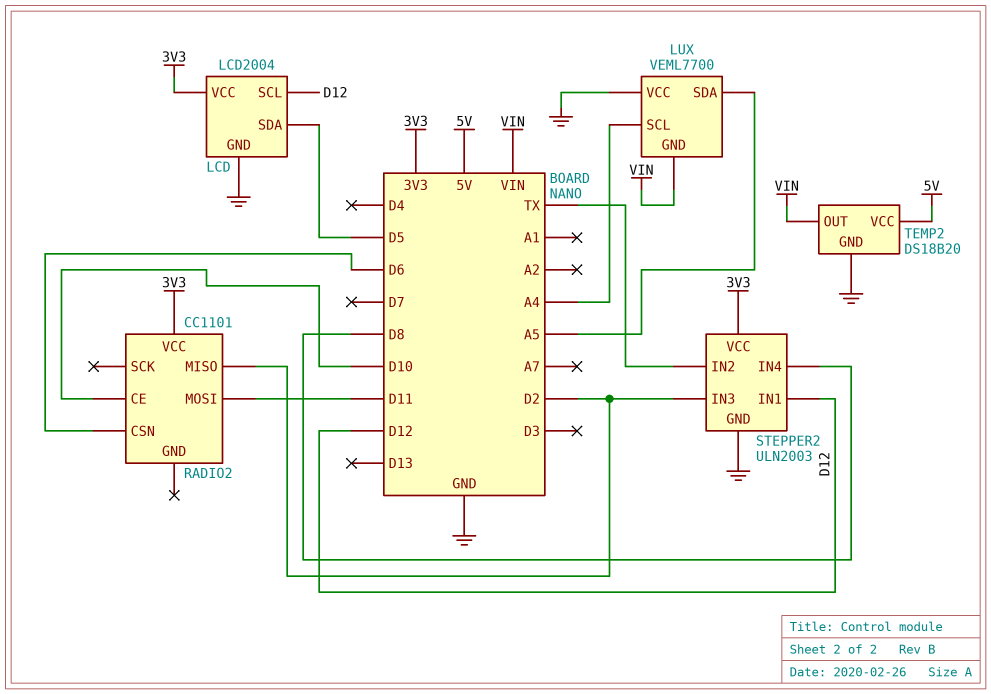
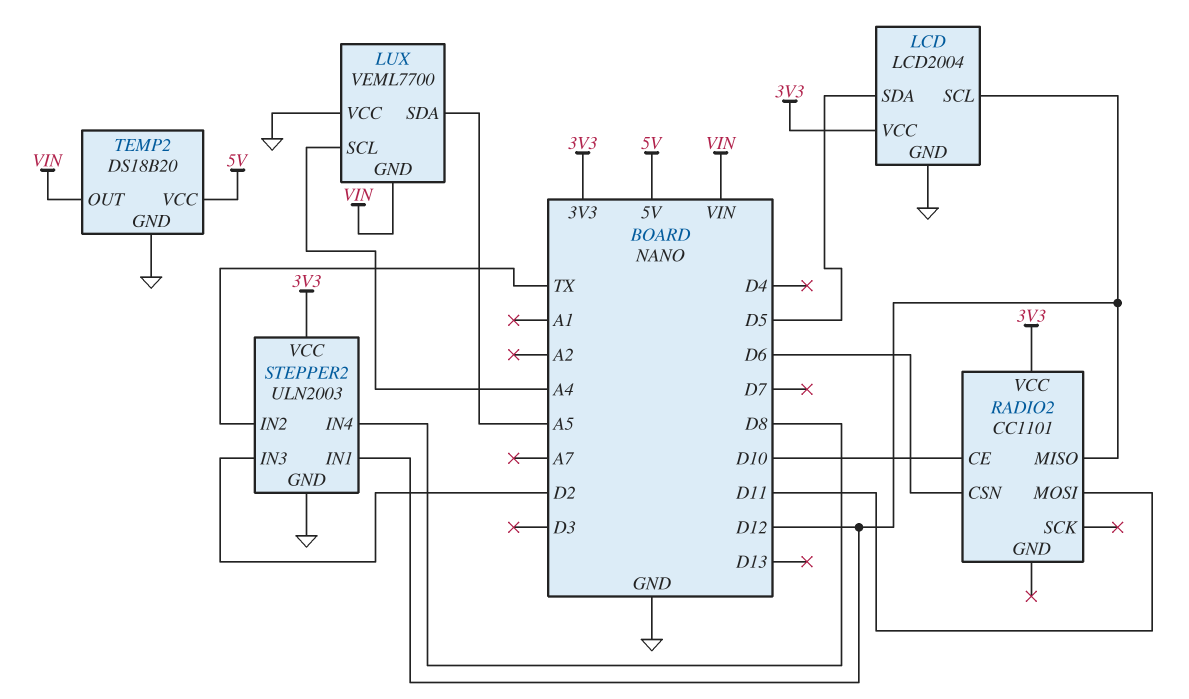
RADIO2 pin MISO: D2 -> D12

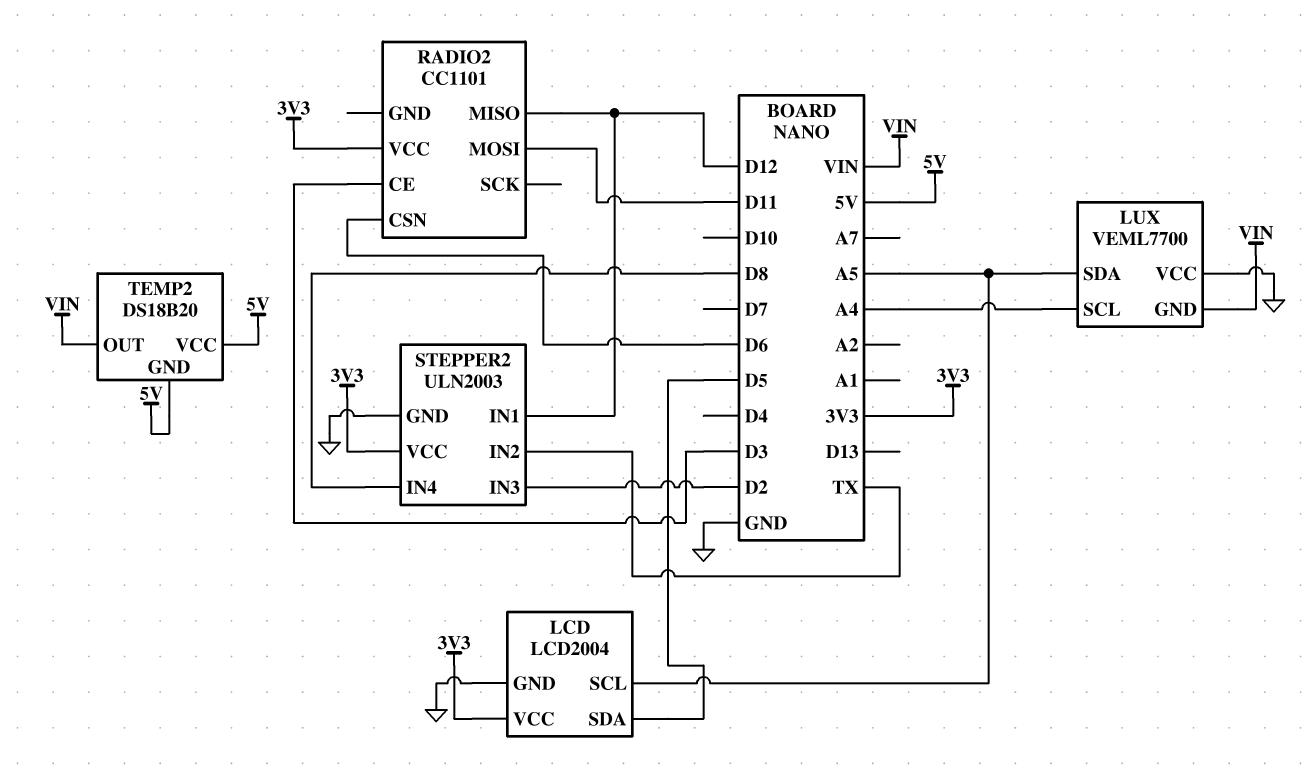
LCD pin SCL: D12 -> A5
RADIO2 pin CE: D10 -> D3
TEMP2 pin GND: GND -> 5V

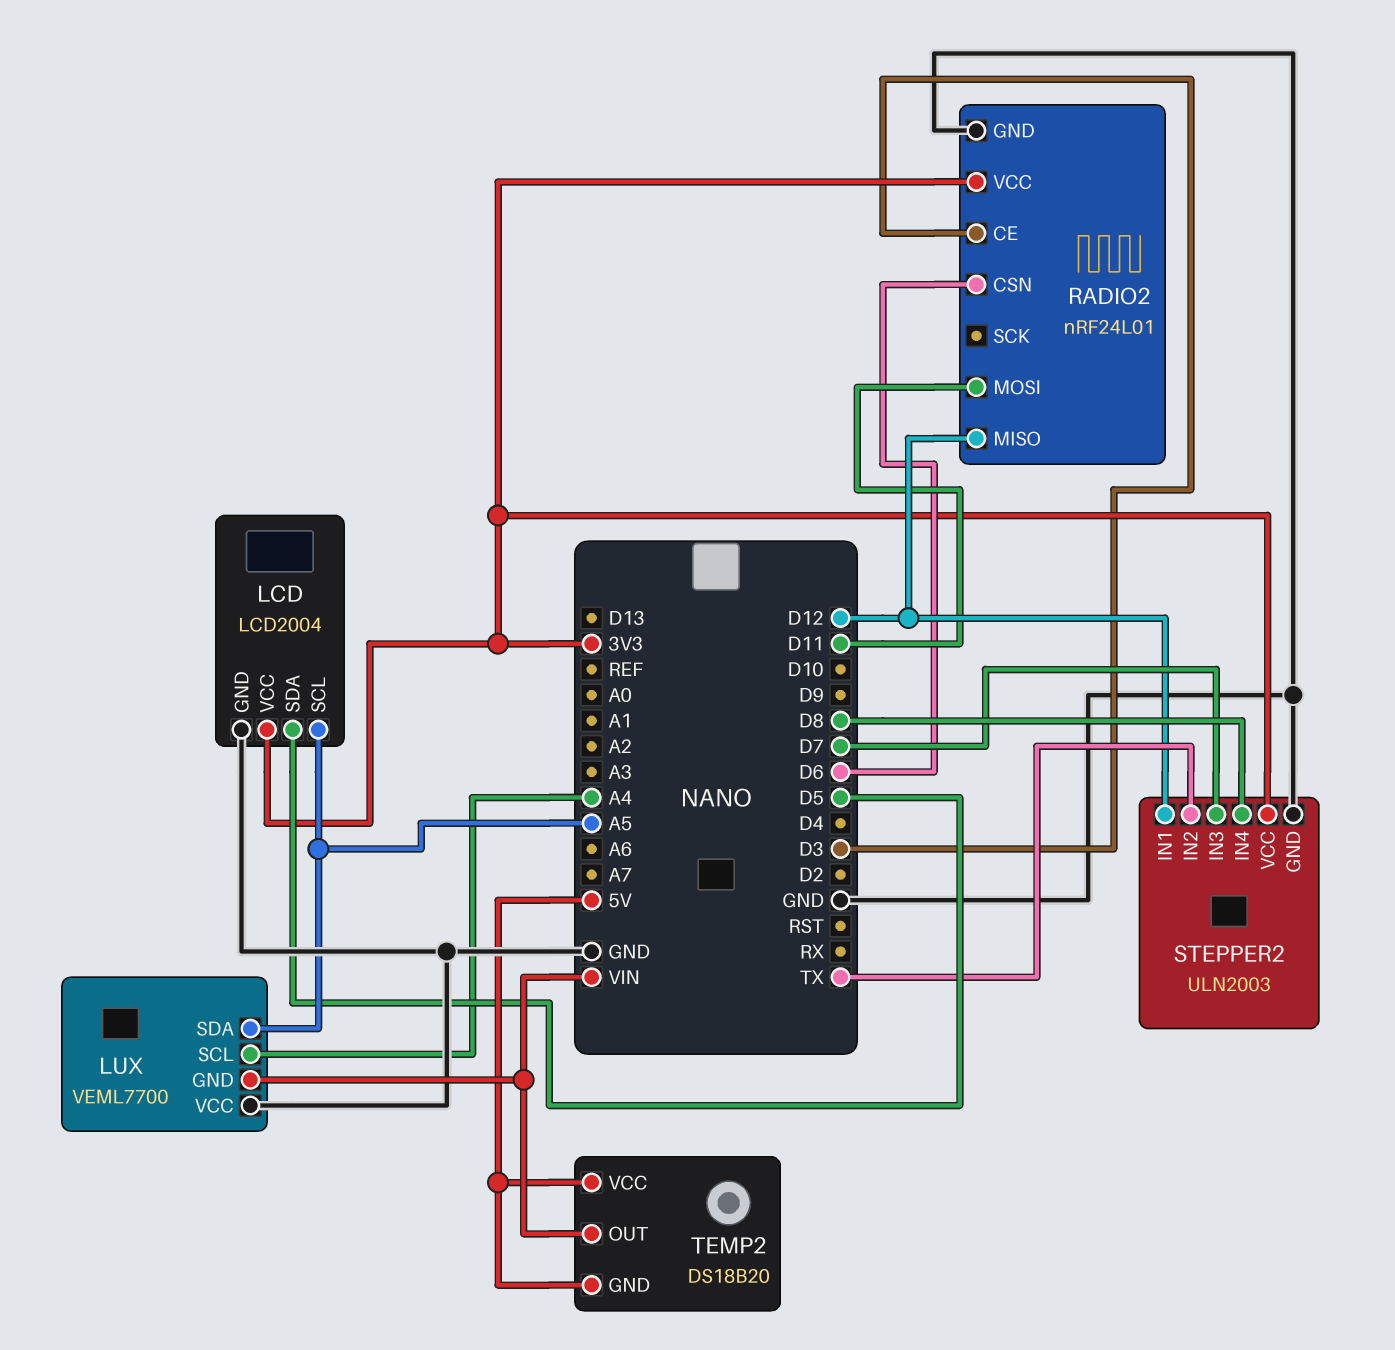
RADIO2: CC1101 -> nRF24L01
RADIO2 pin GND: none -> GND
STEPPER2 pin IN3: D2 -> D7

